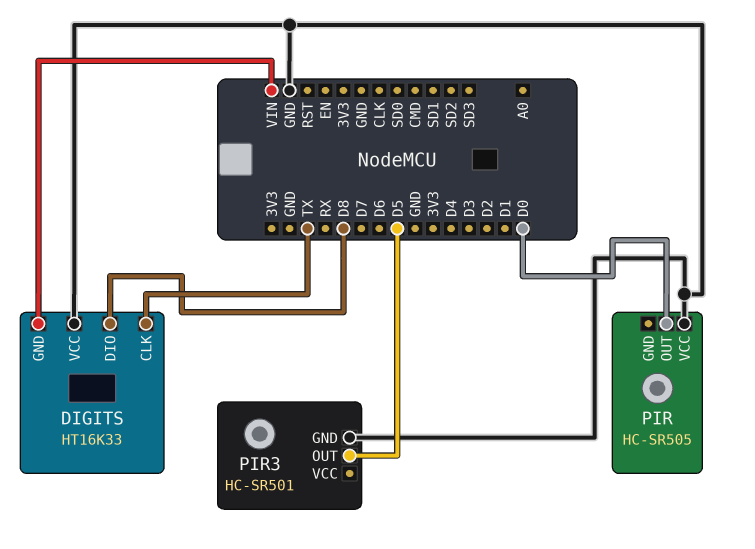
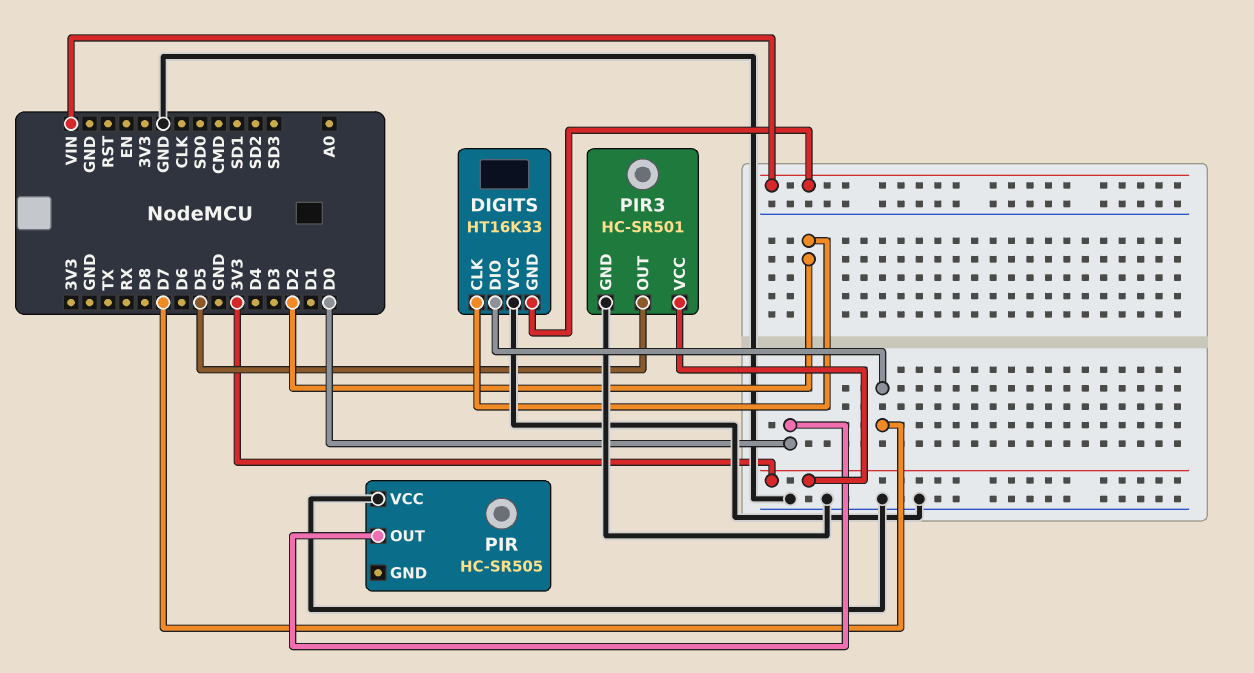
DIGITS pin CLK: TX -> D2
DIGITS pin DIO: D8 -> D7
PIR3 pin VCC: none -> 3V3

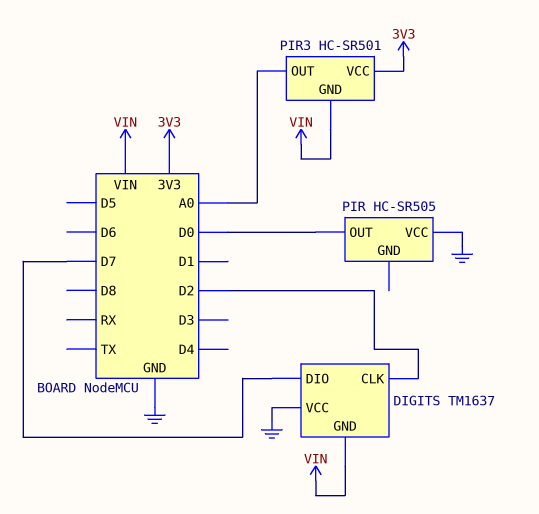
DIGITS: HT16K33 -> TM1637
PIR3 pin GND: GND -> VIN
PIR3 pin OUT: D5 -> A0

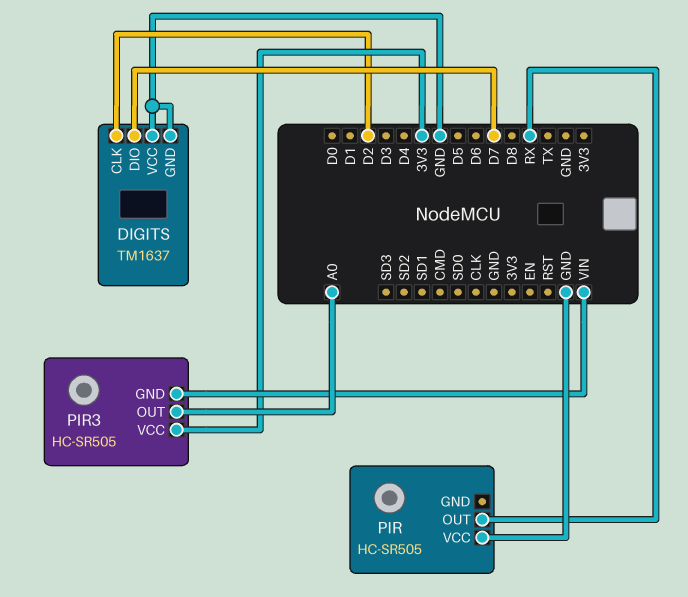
DIGITS pin GND: VIN -> GND
PIR pin OUT: D0 -> RX
PIR3: HC-SR501 -> HC-SR505

